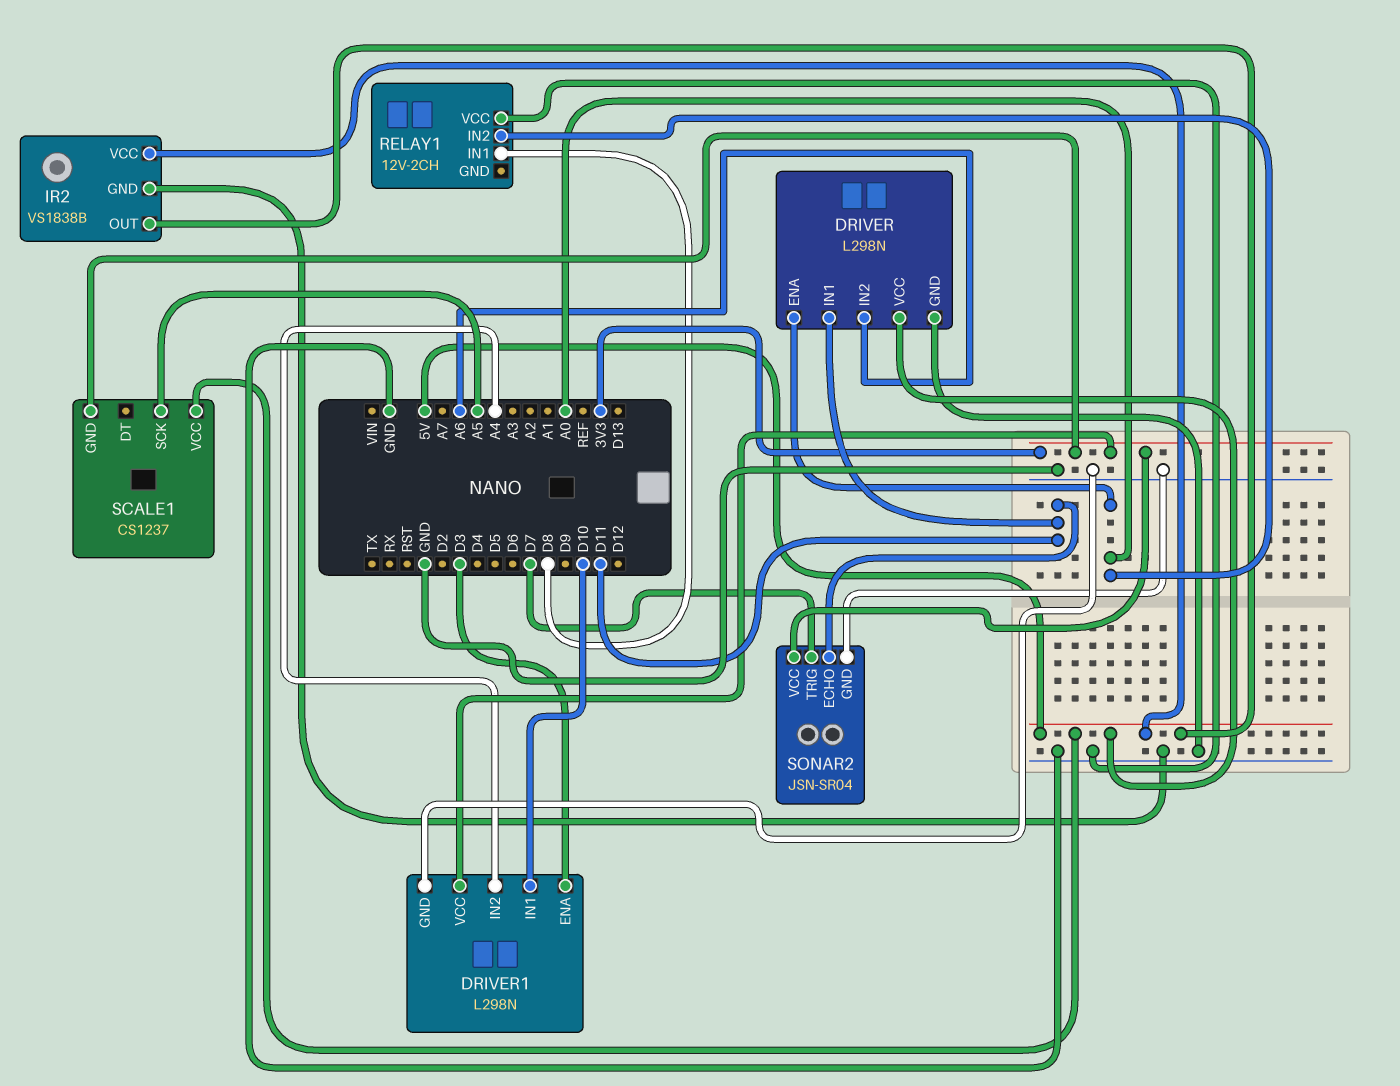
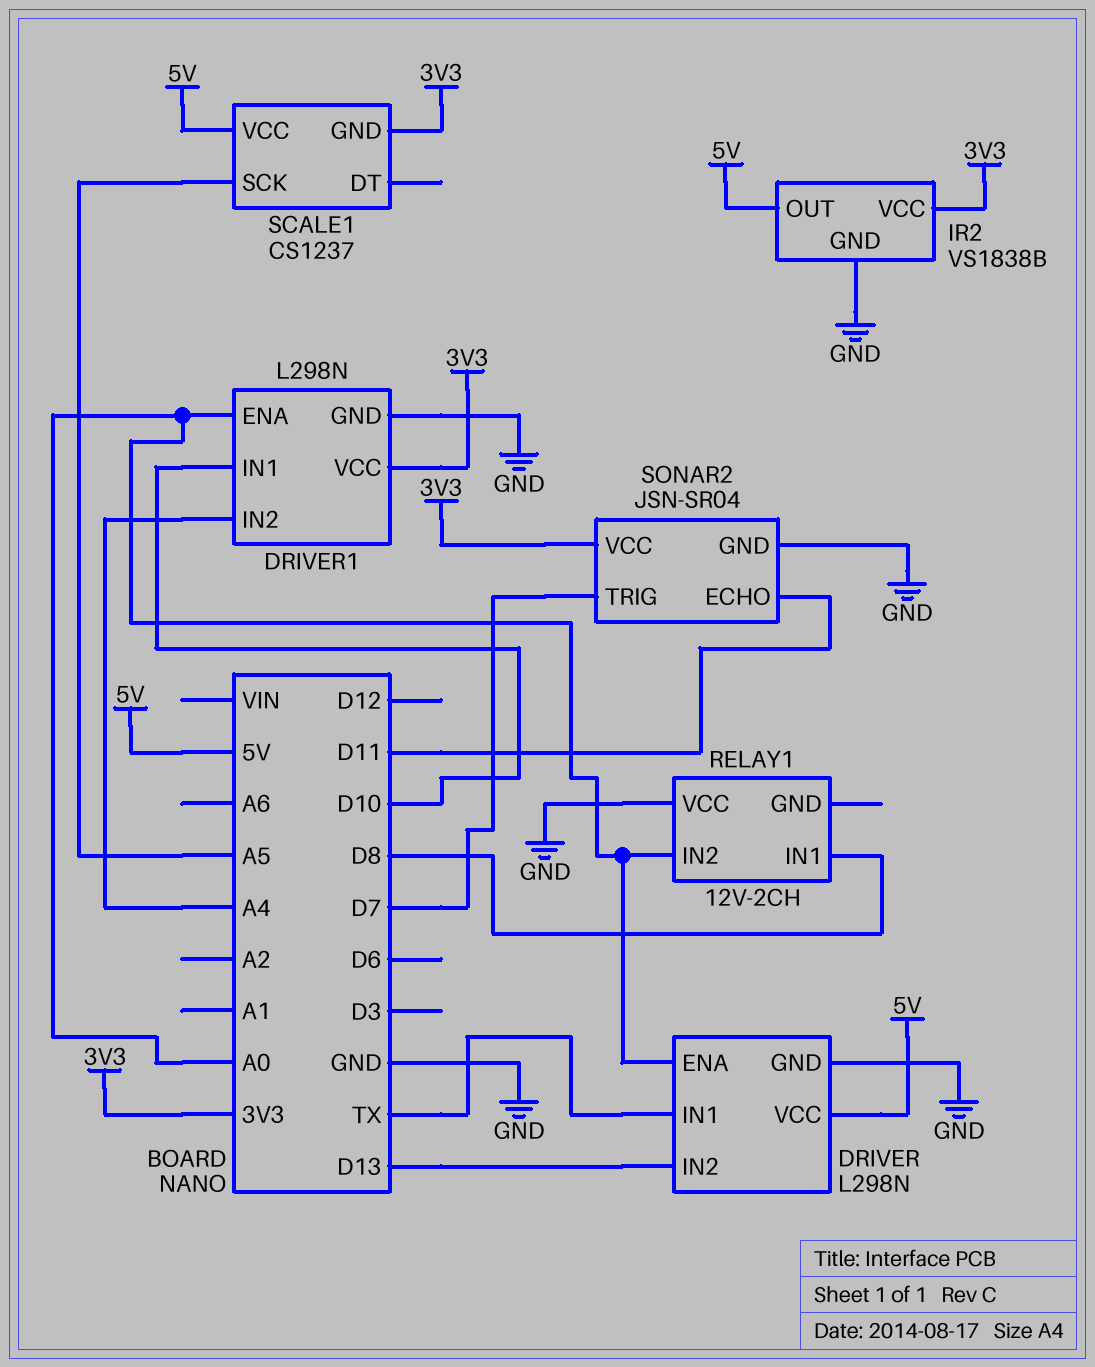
DRIVER pin IN1: D11 -> TX
DRIVER pin IN2: A6 -> D13
DRIVER1 pin ENA: D3 -> A0
IR2 pin VCC: 5V -> 3V3

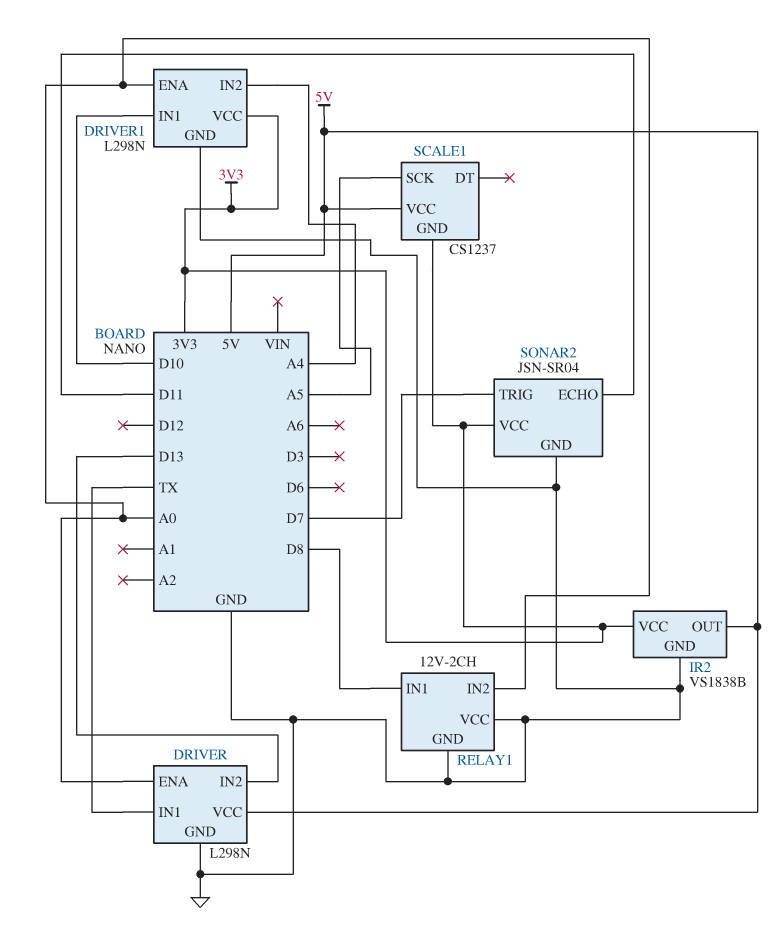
RELAY1 pin GND: none -> GND

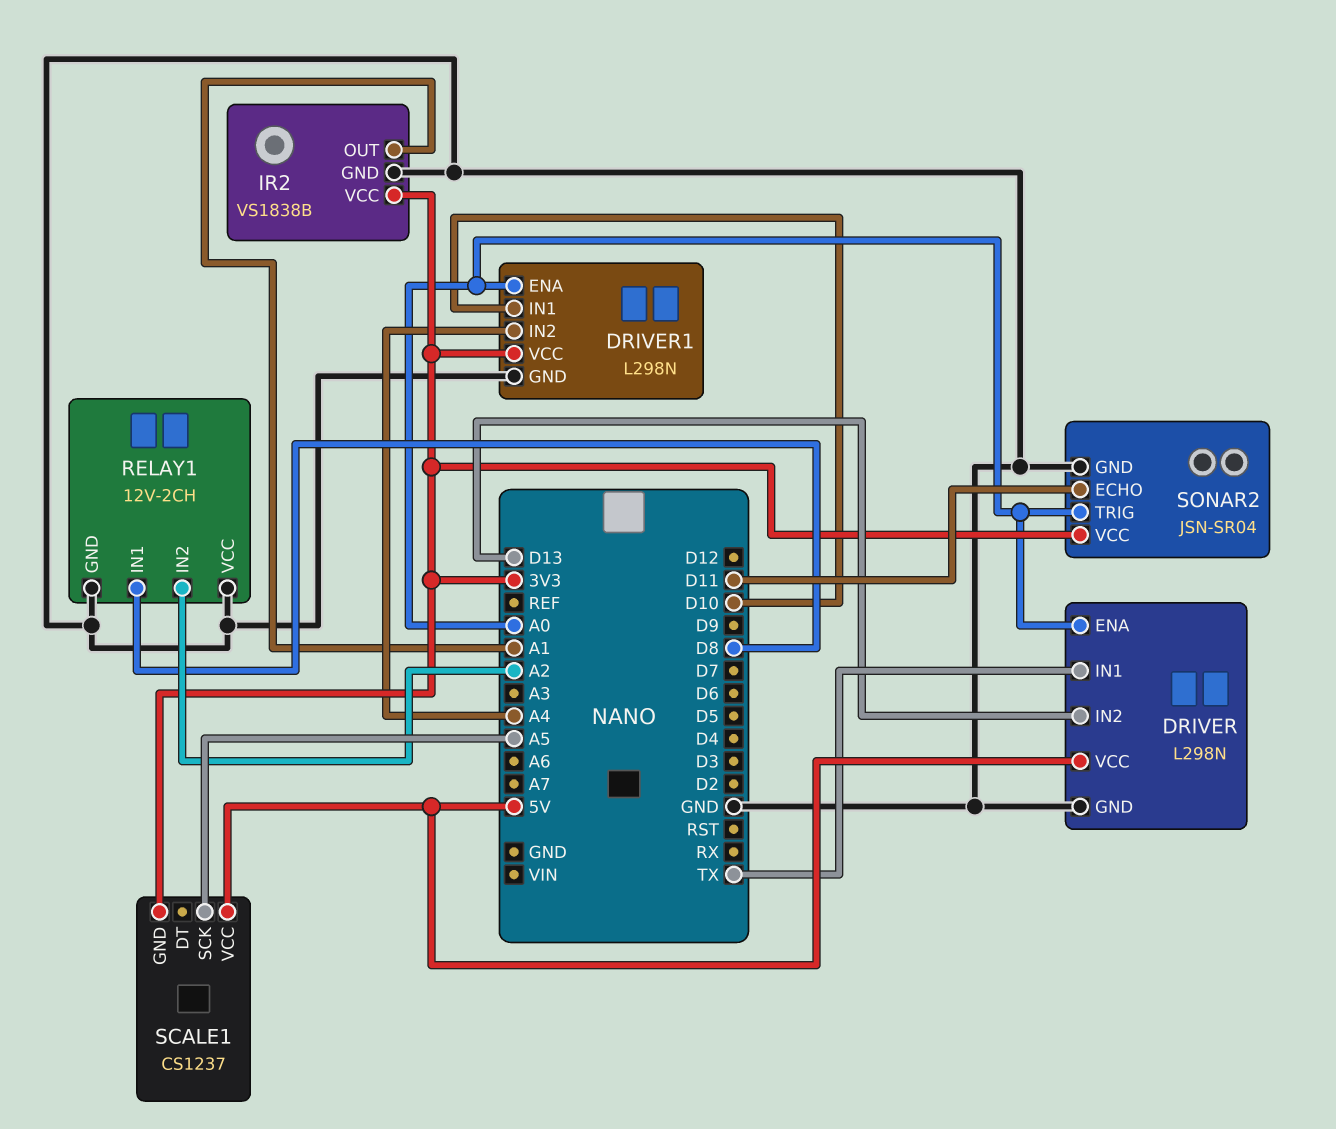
IR2 pin OUT: 5V -> A1
RELAY1 pin IN2: A0 -> A2
SONAR2 pin TRIG: D7 -> A0

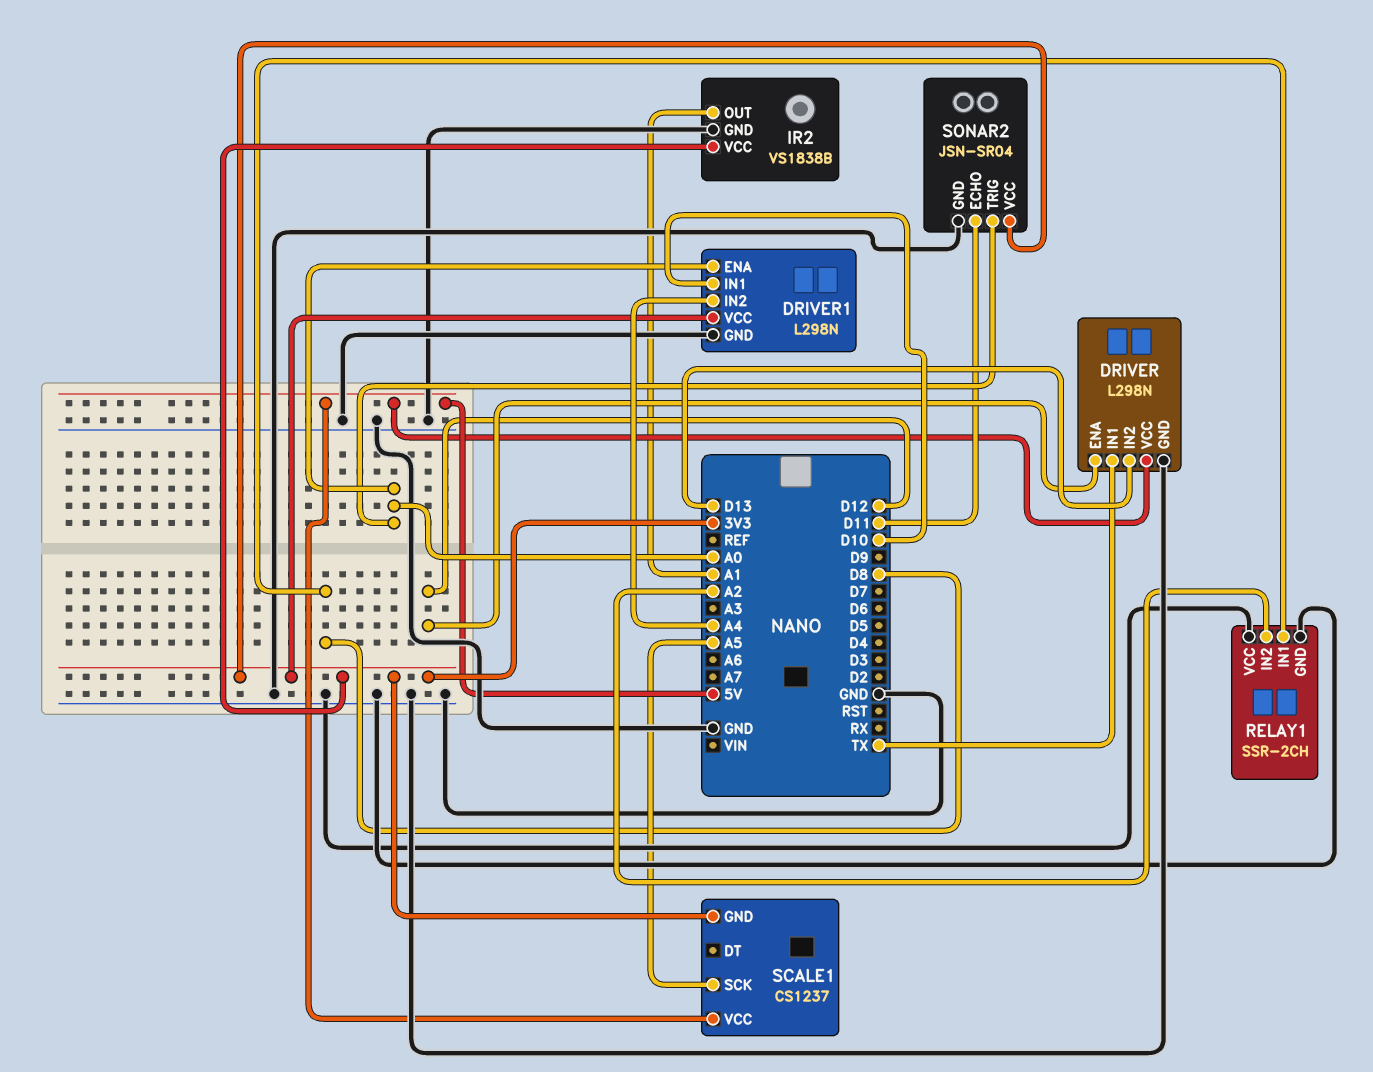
DRIVER pin ENA: A0 -> D12
RELAY1: 12V-2CH -> SSR-2CH

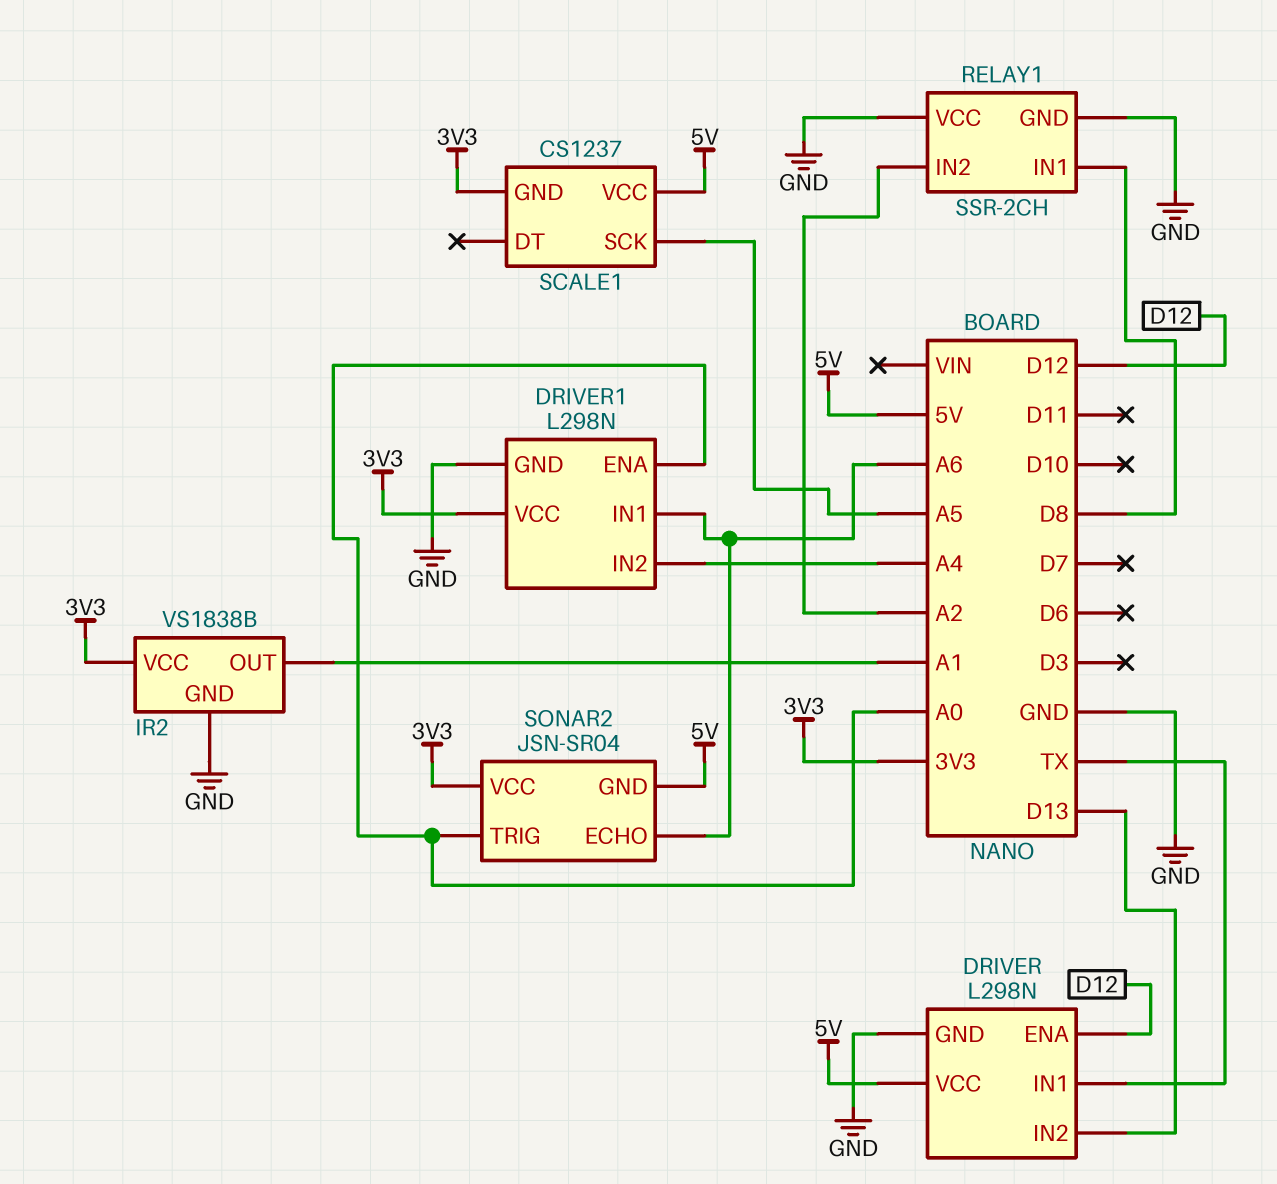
DRIVER1 pin IN1: D10 -> A6
SONAR2 pin ECHO: D11 -> A6
SONAR2 pin GND: GND -> 5V

